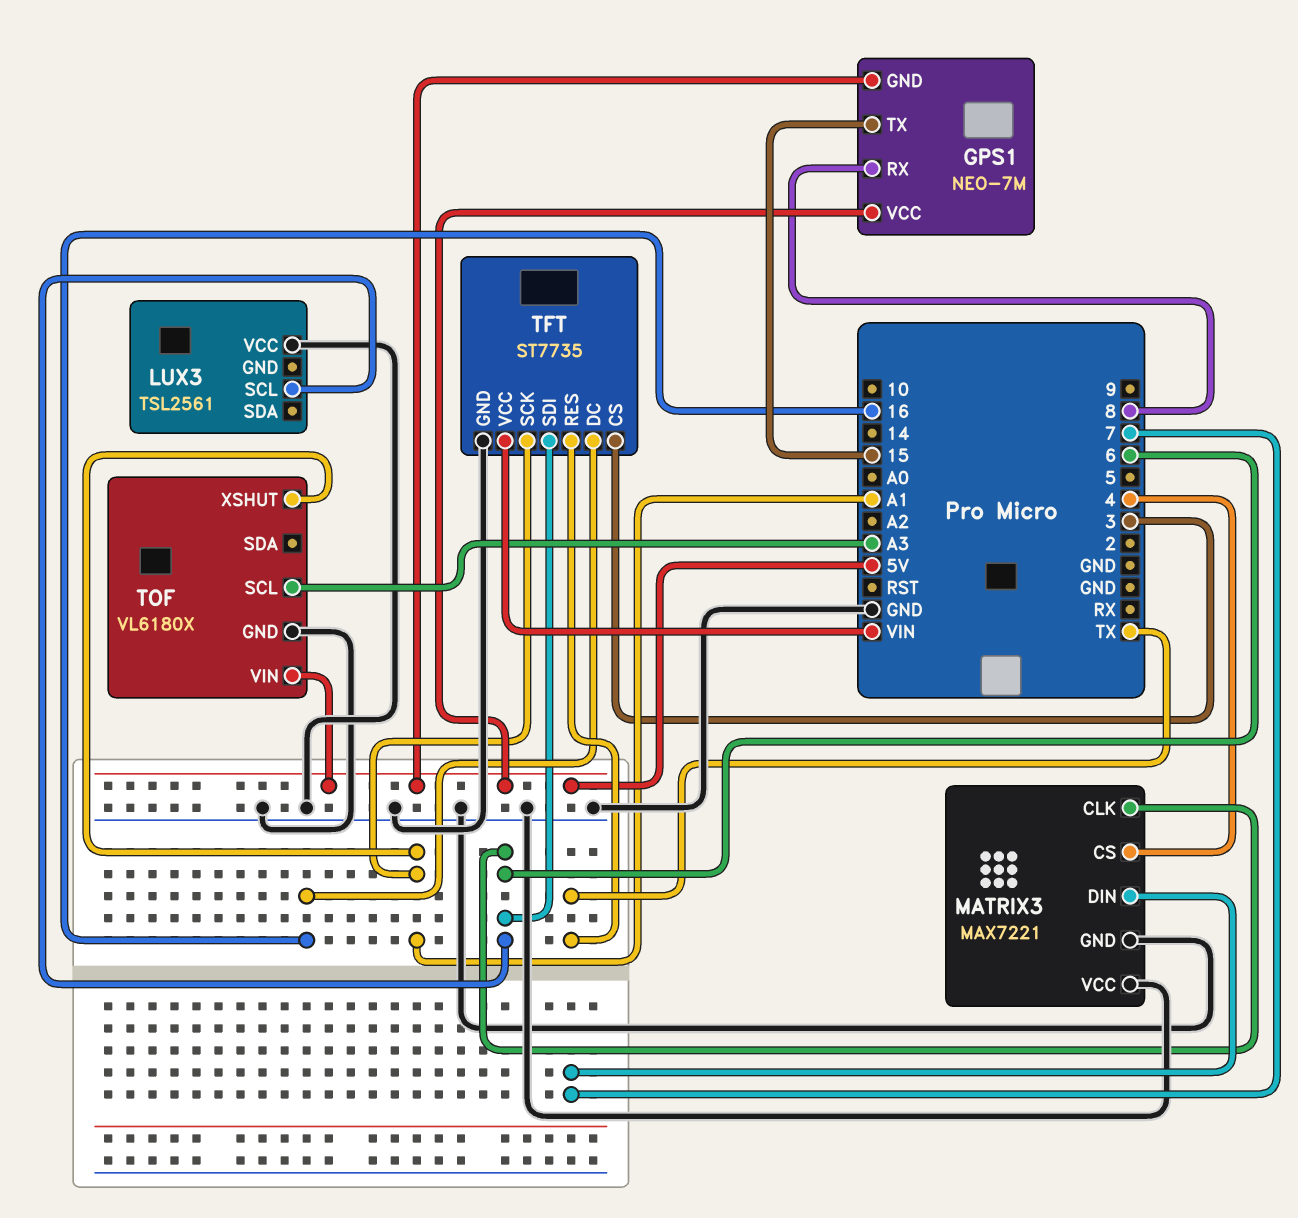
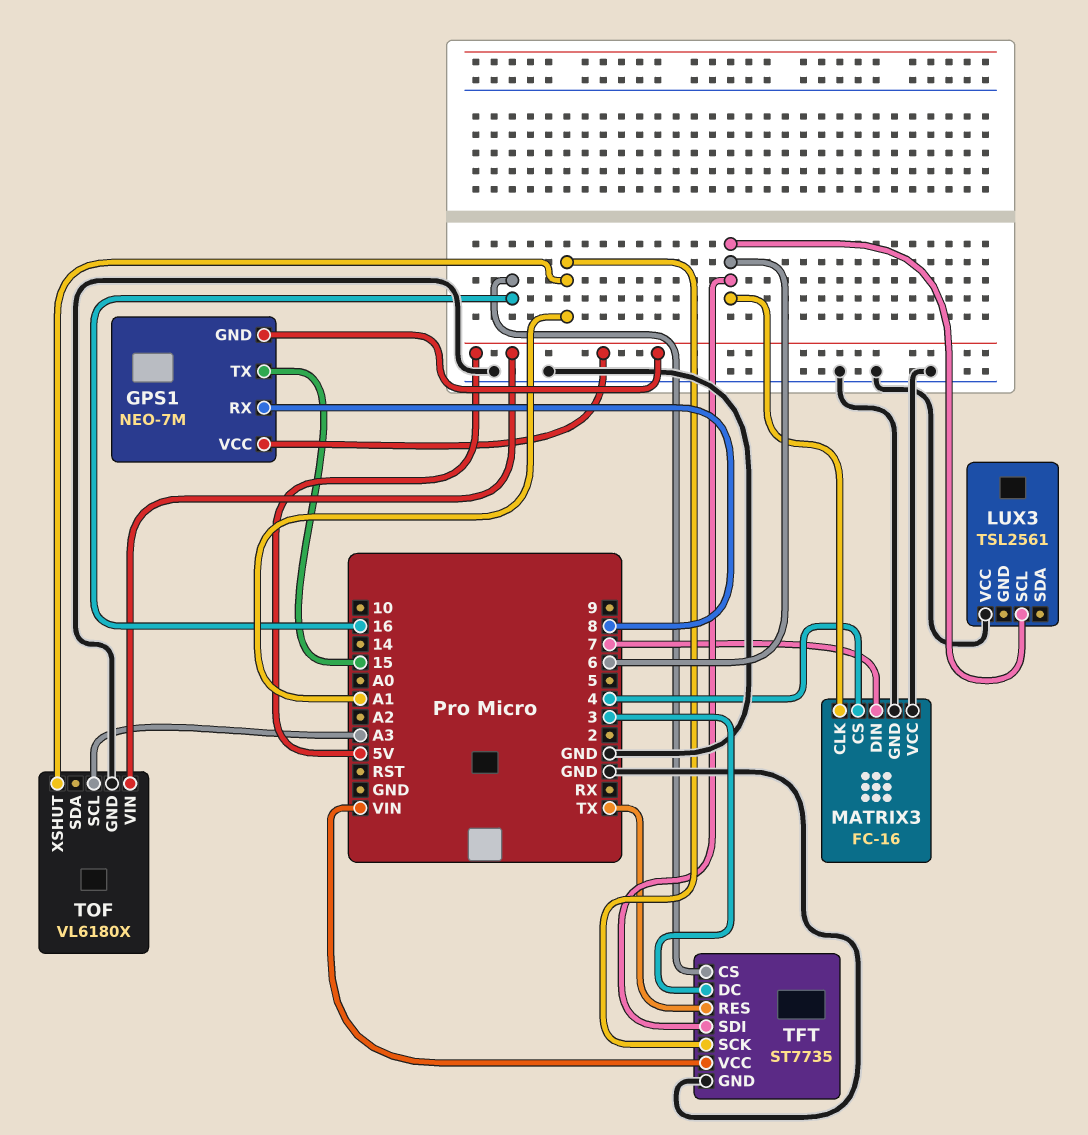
MATRIX3: MAX7221 -> FC-16
TFT pin CS: 3 -> 16
TFT pin DC: 16 -> 3

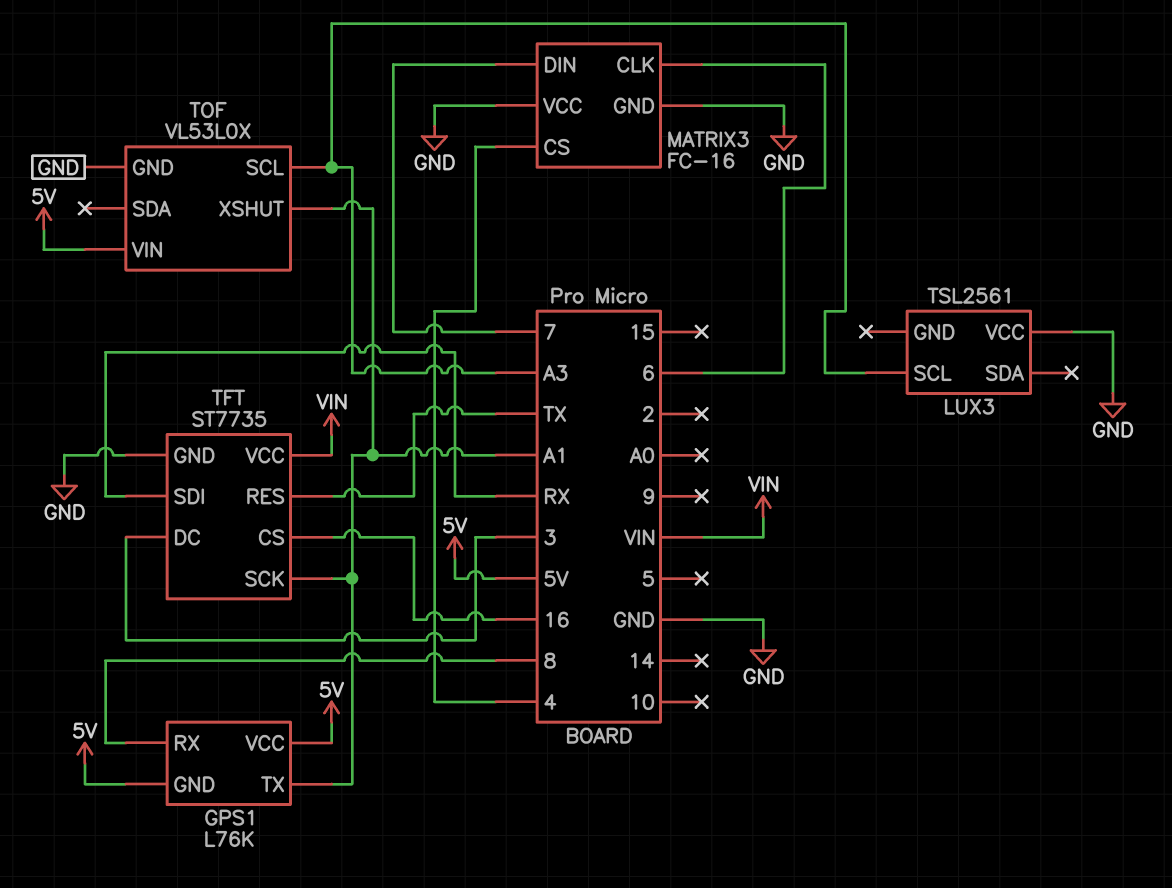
GPS1: NEO-7M -> L76K
GPS1 pin TX: 15 -> A1
LUX3 pin SCL: 6 -> A3
TFT pin SDI: 6 -> RX
TOF: VL6180X -> VL53L0X

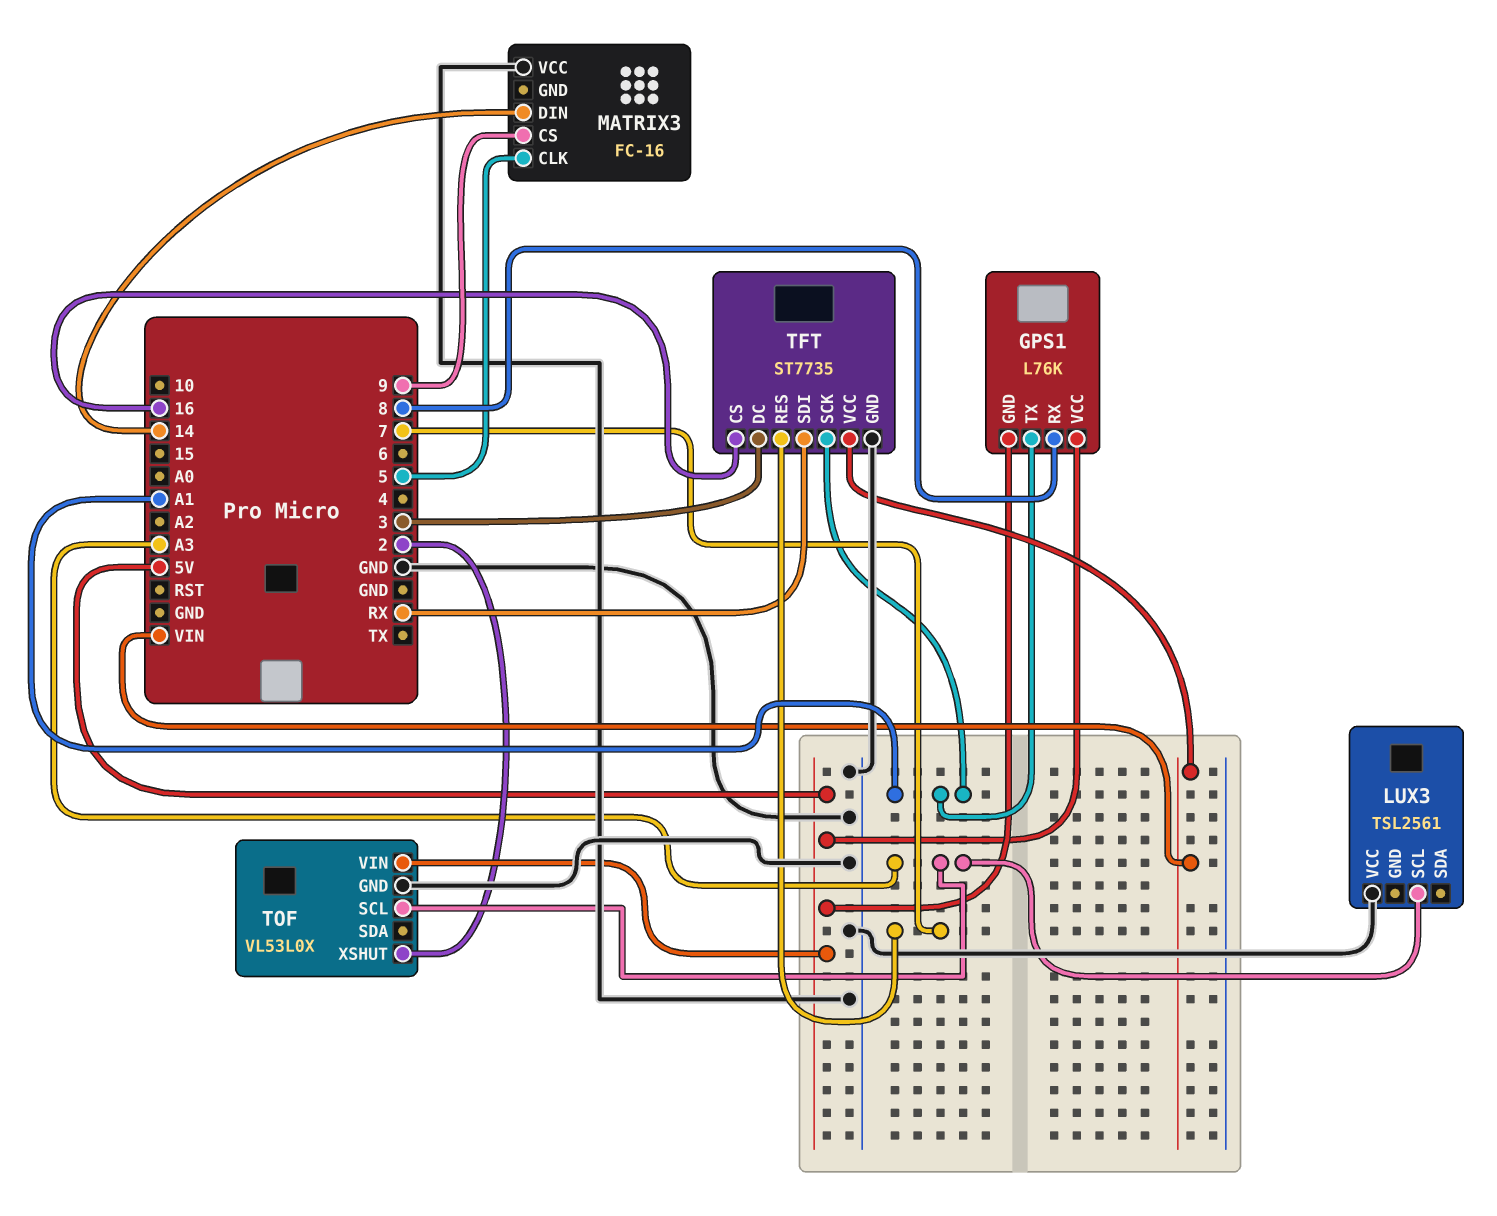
MATRIX3 pin CLK: 6 -> 5
MATRIX3 pin CS: 4 -> 9
MATRIX3 pin DIN: 7 -> 14
MATRIX3 pin GND: GND -> none
TFT pin RES: TX -> 7
TOF pin XSHUT: A1 -> 2

